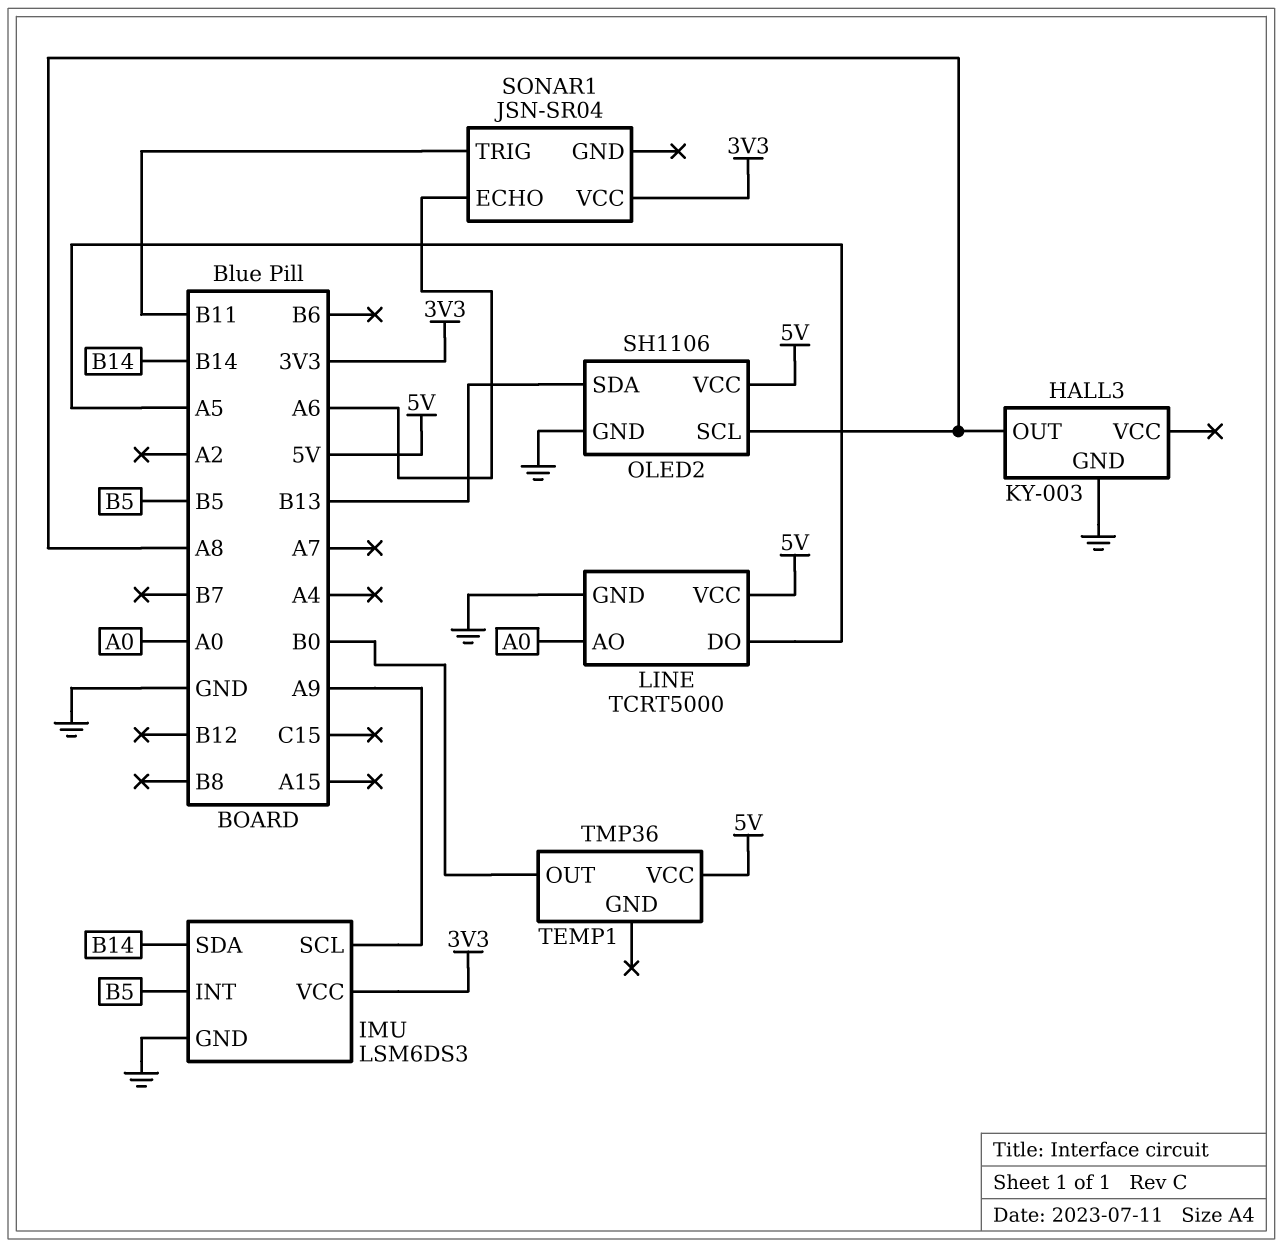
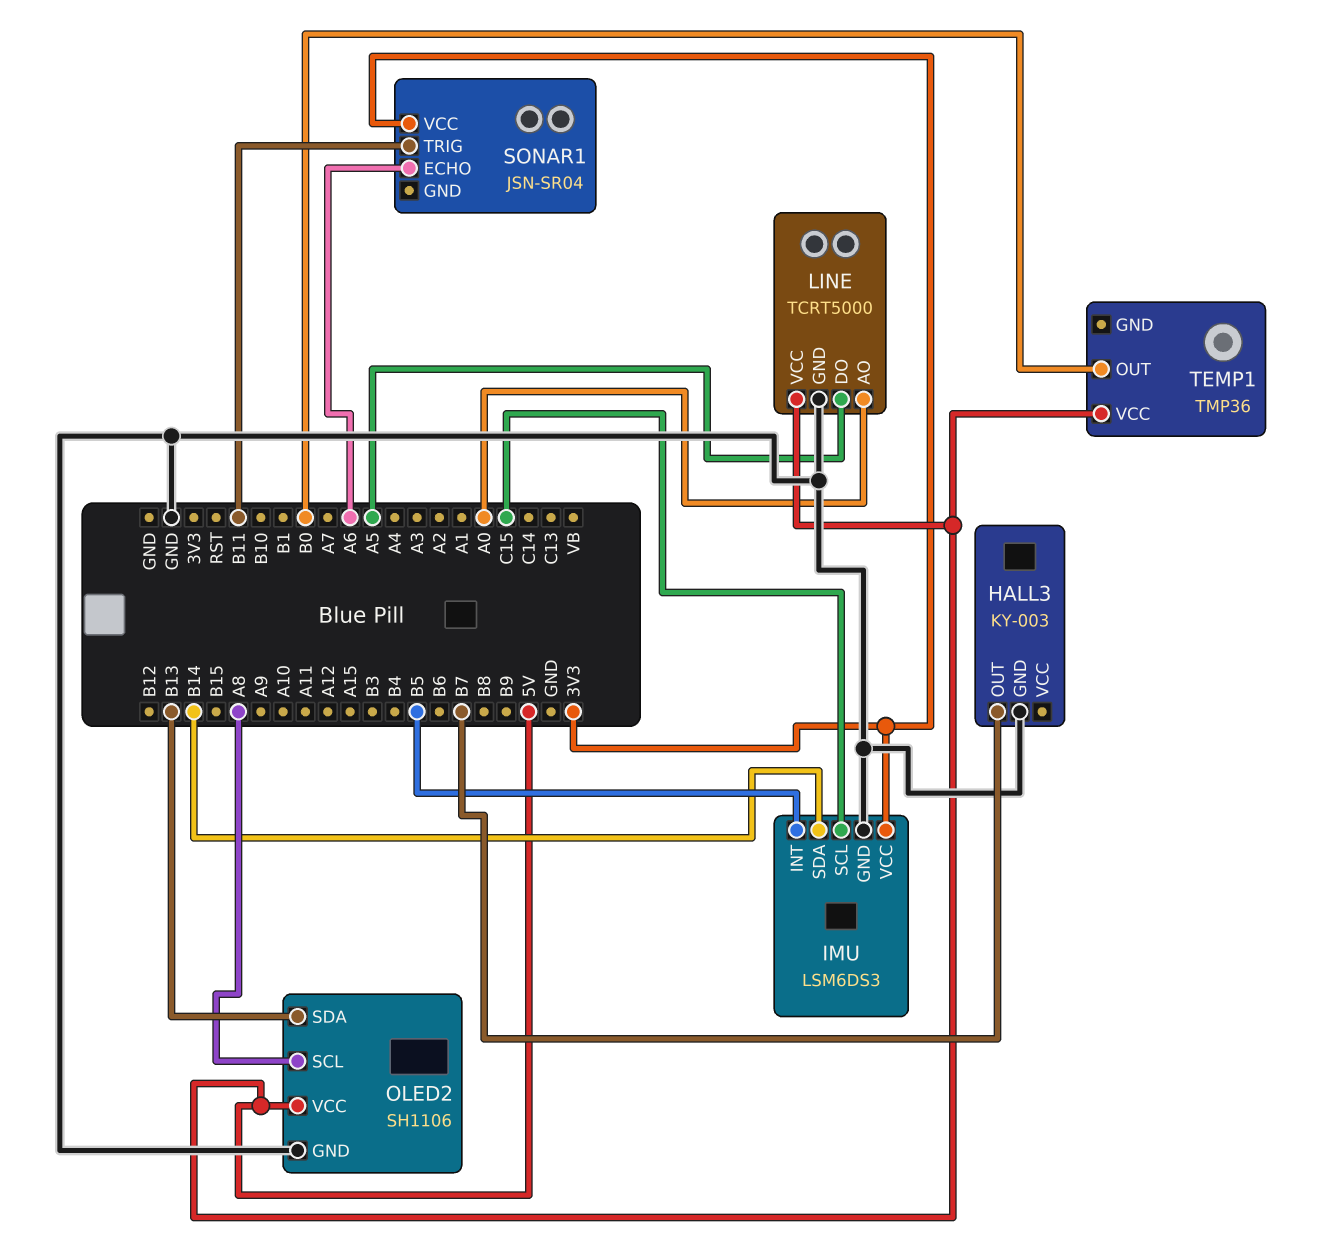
HALL3 pin OUT: A8 -> B7
IMU pin SCL: A9 -> C15

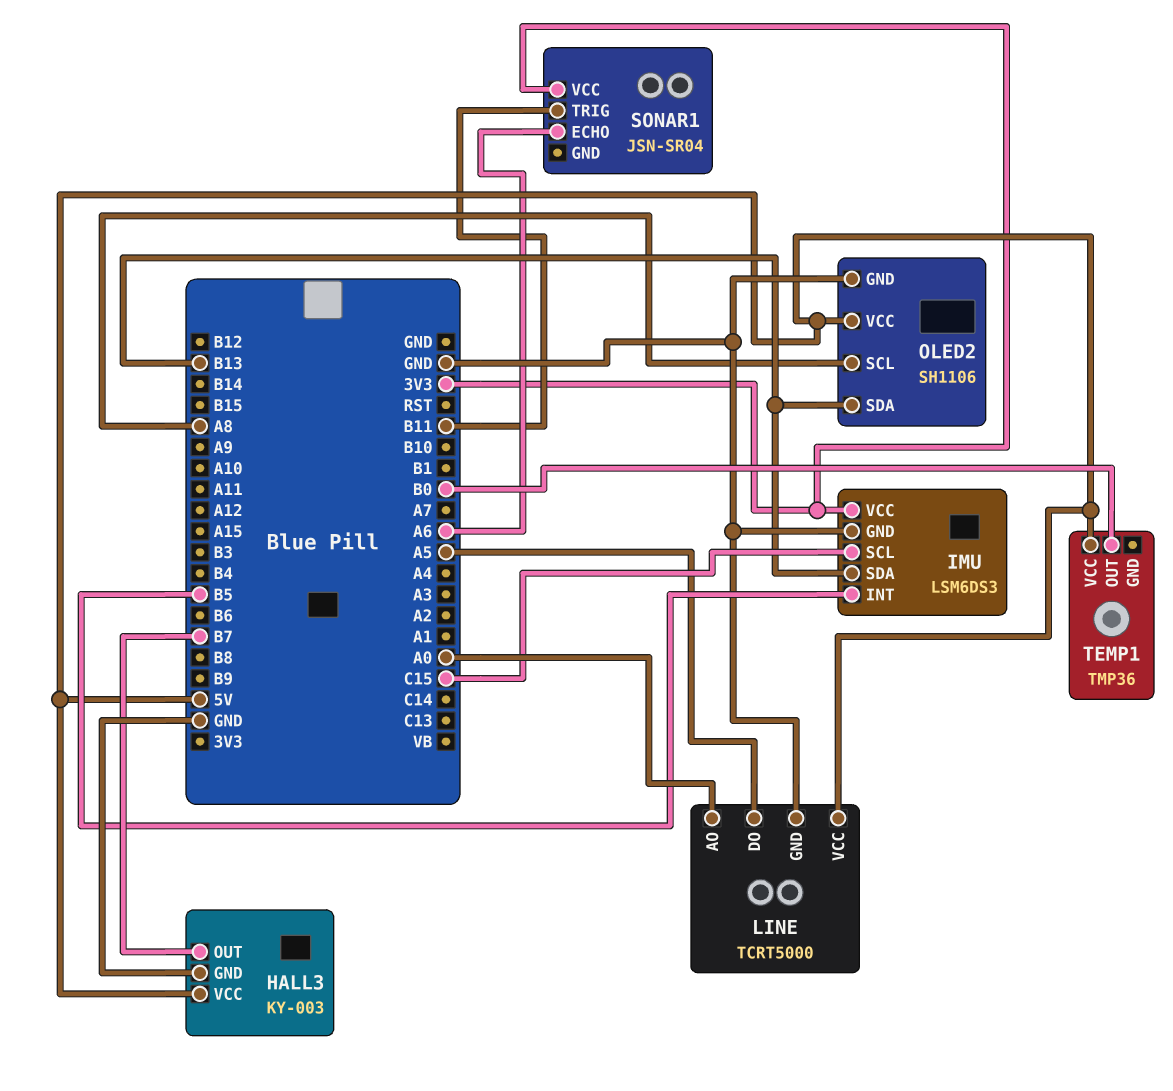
HALL3 pin VCC: none -> 5V
IMU pin SDA: B14 -> B13

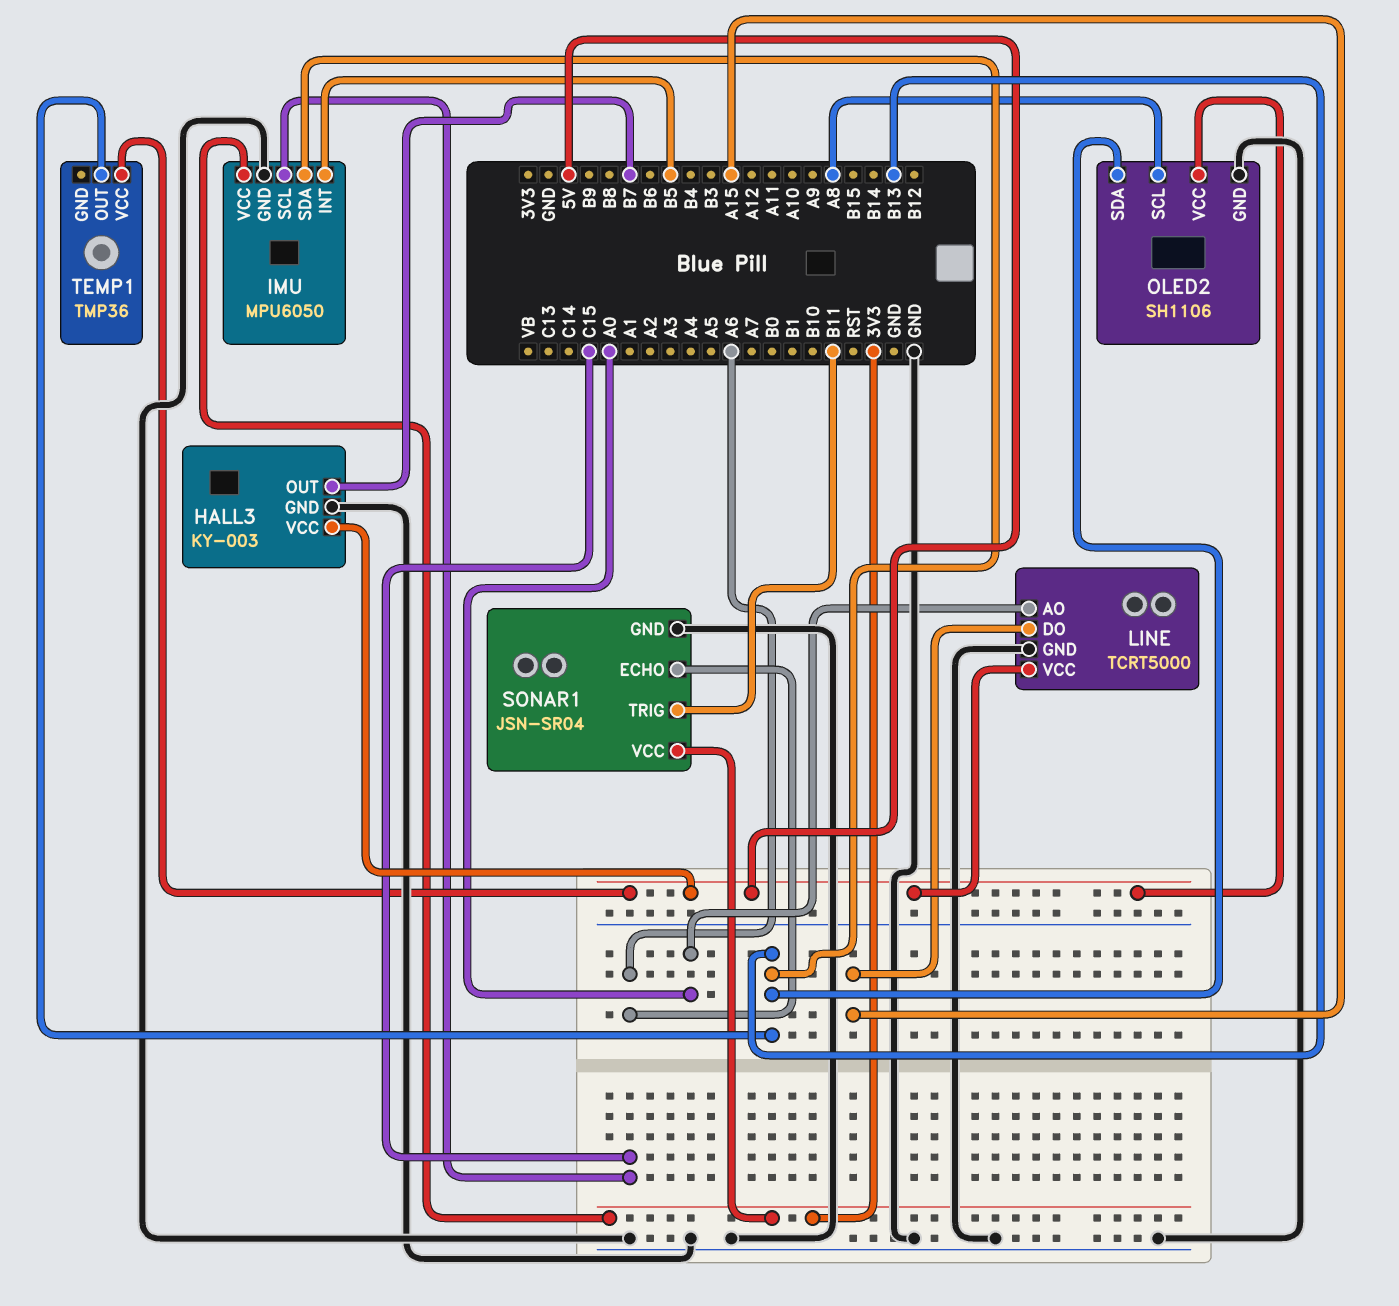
IMU: LSM6DS3 -> MPU6050
LINE pin DO: A5 -> A15
SONAR1 pin GND: none -> GND
TEMP1 pin OUT: B0 -> B13

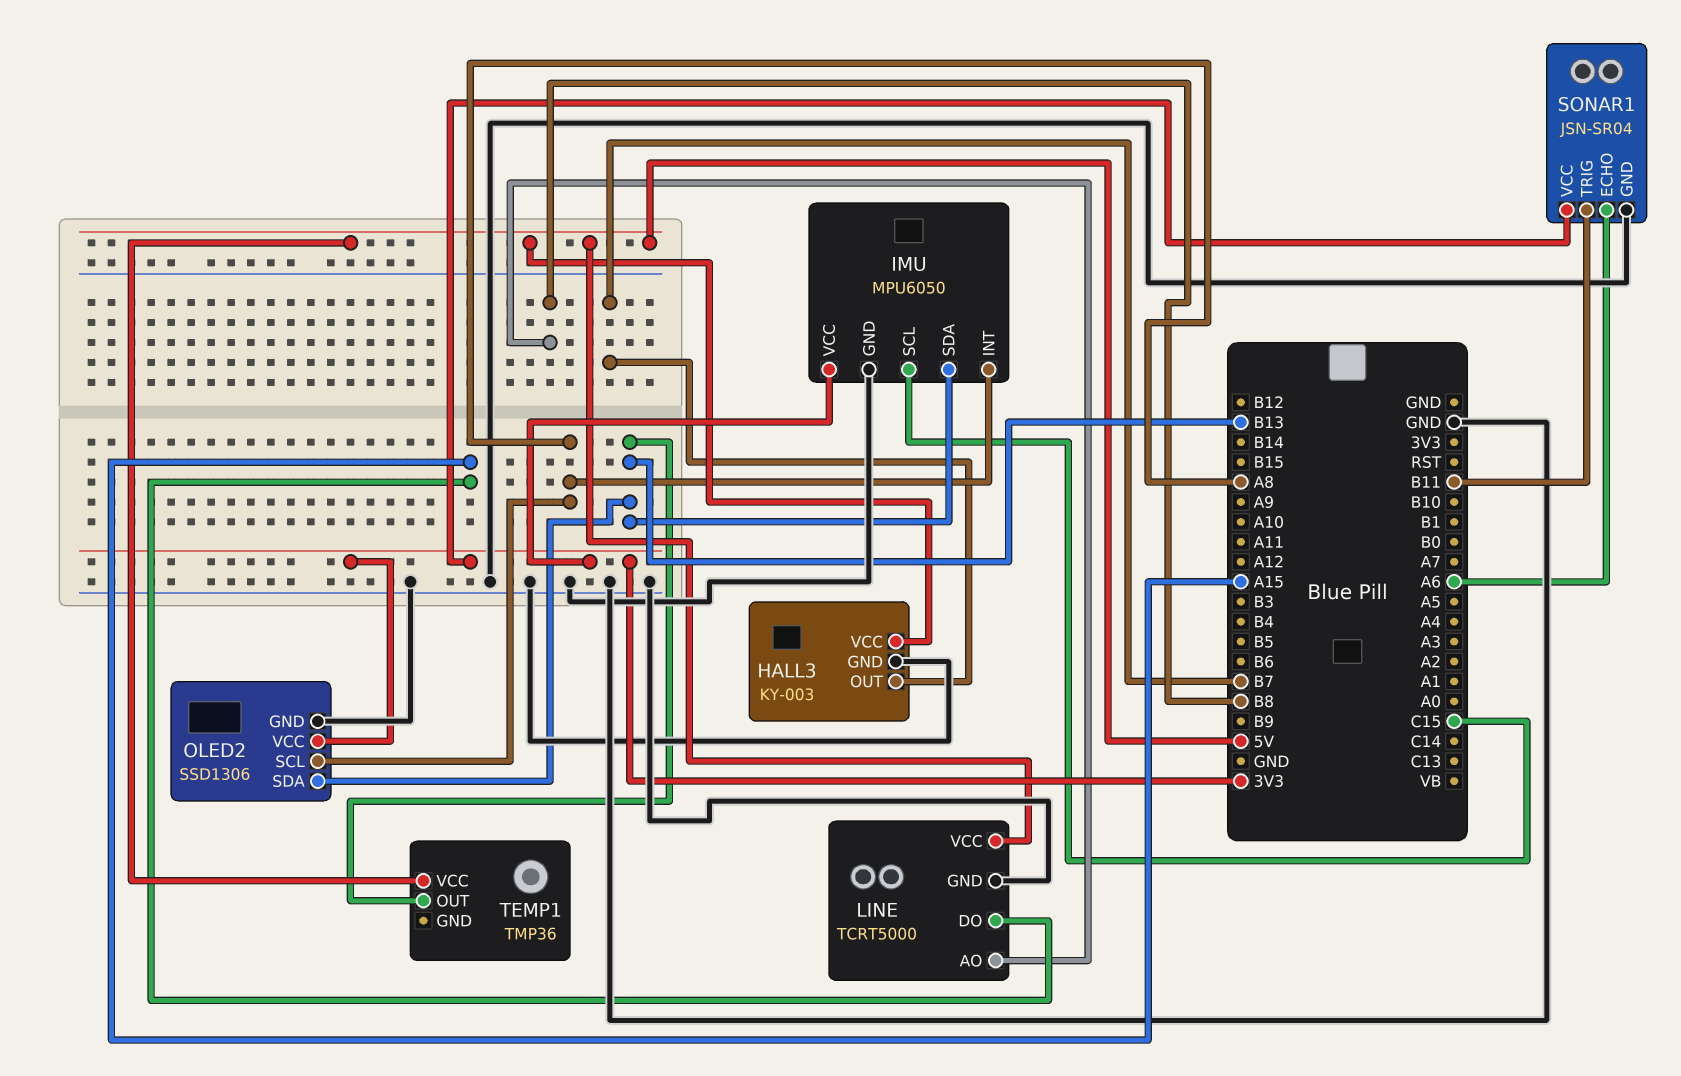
IMU pin INT: B5 -> A8
LINE pin AO: A0 -> B8
OLED2: SH1106 -> SSD1306
OLED2 pin VCC: 5V -> 3V3

